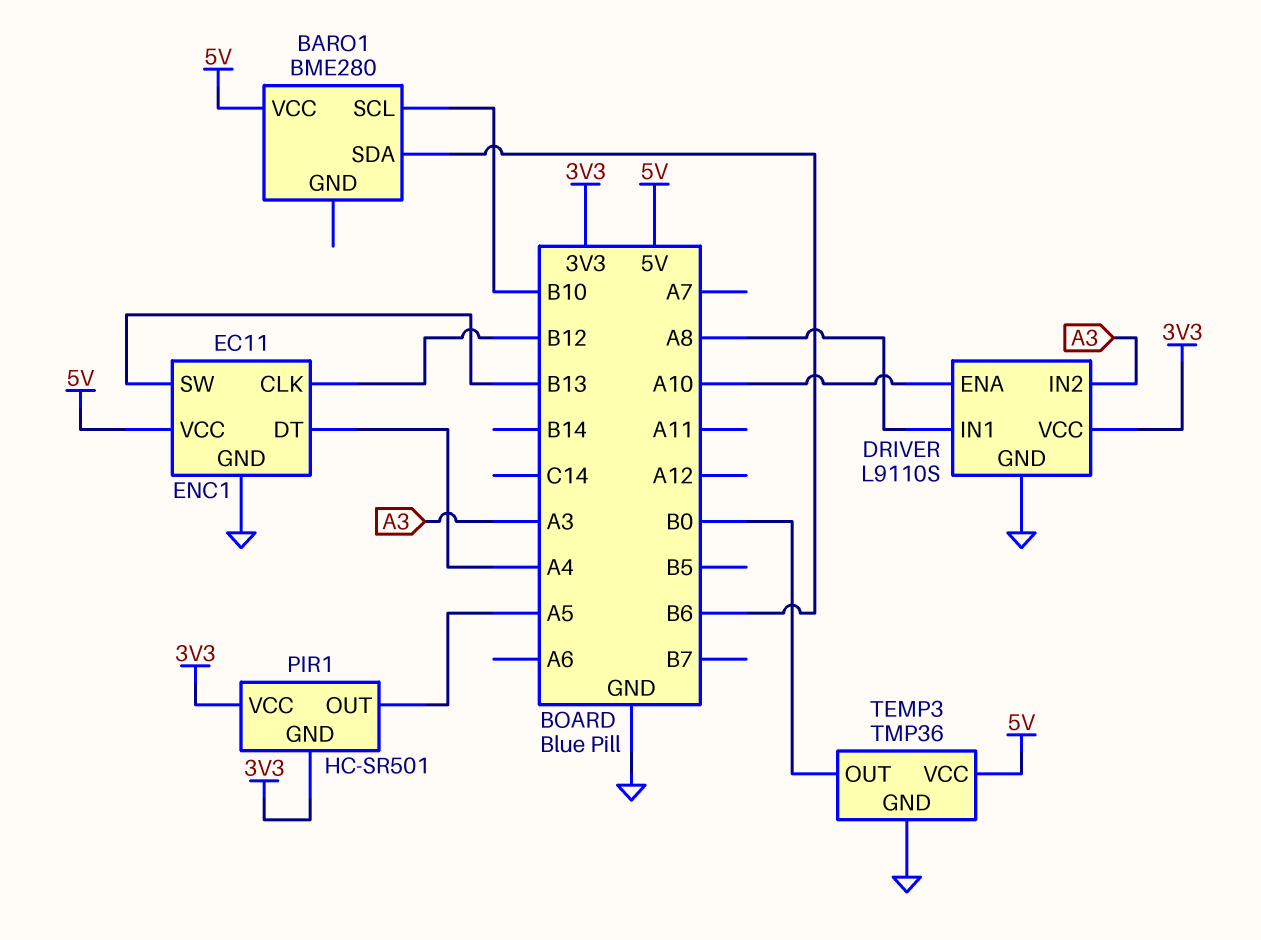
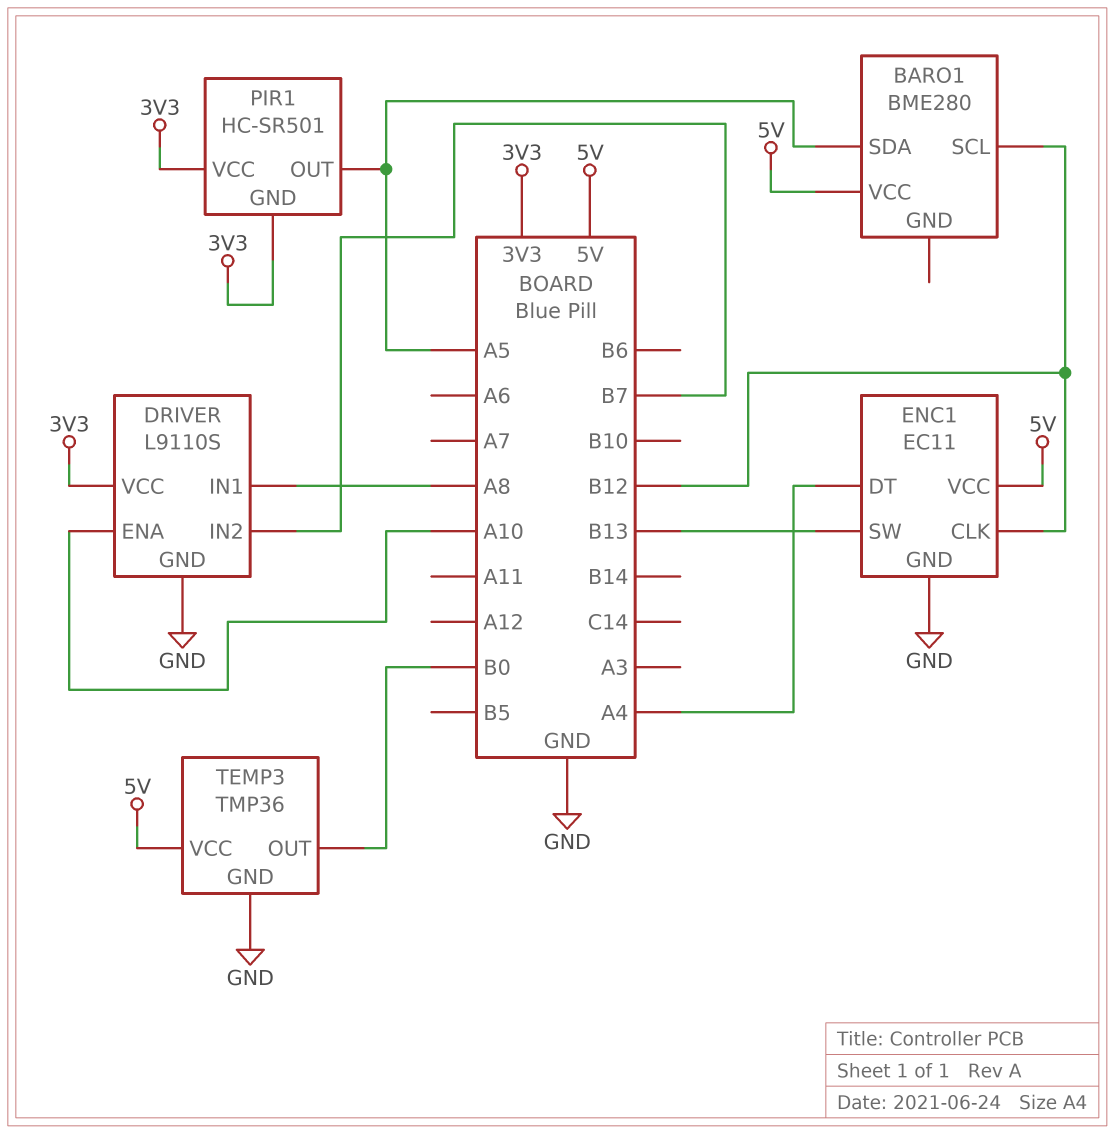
BARO1 pin SCL: B10 -> B12
BARO1 pin SDA: B6 -> A5
DRIVER pin IN2: A3 -> B7

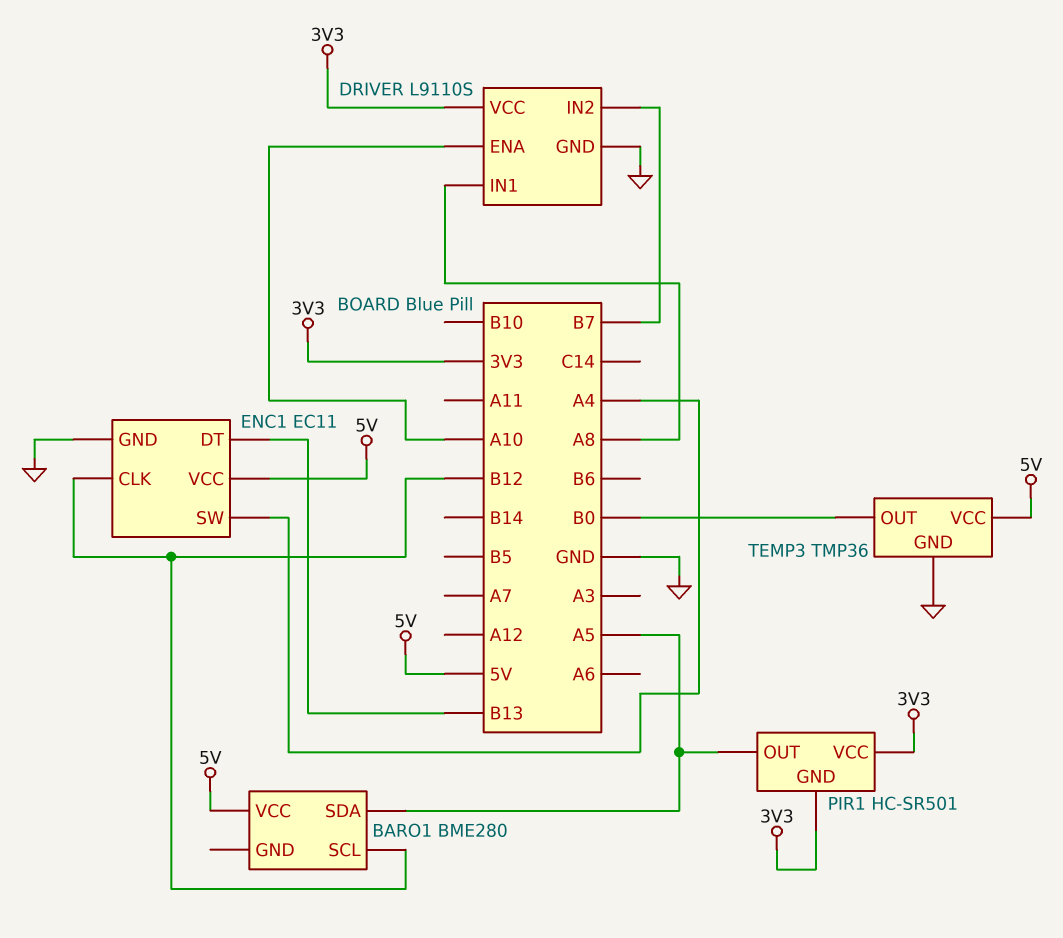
ENC1 pin DT: A4 -> B13
ENC1 pin SW: B13 -> A4

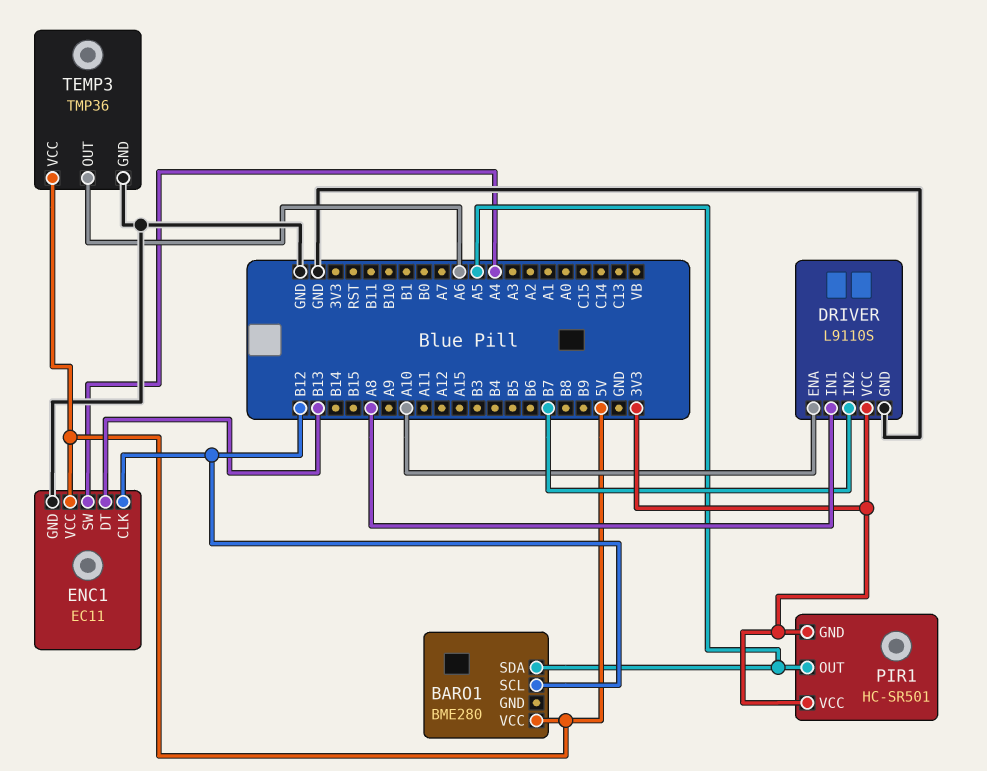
TEMP3 pin OUT: B0 -> A6

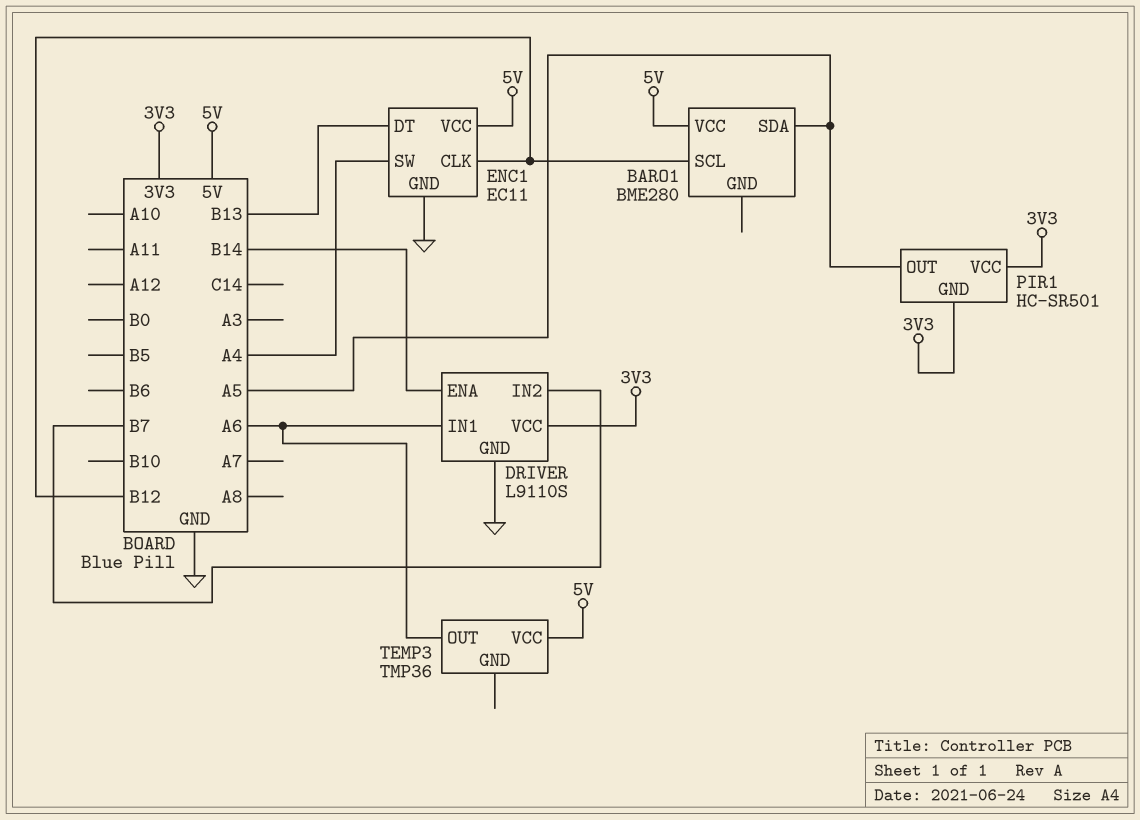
DRIVER pin ENA: A10 -> B14
DRIVER pin IN1: A8 -> A6
TEMP3 pin GND: GND -> none

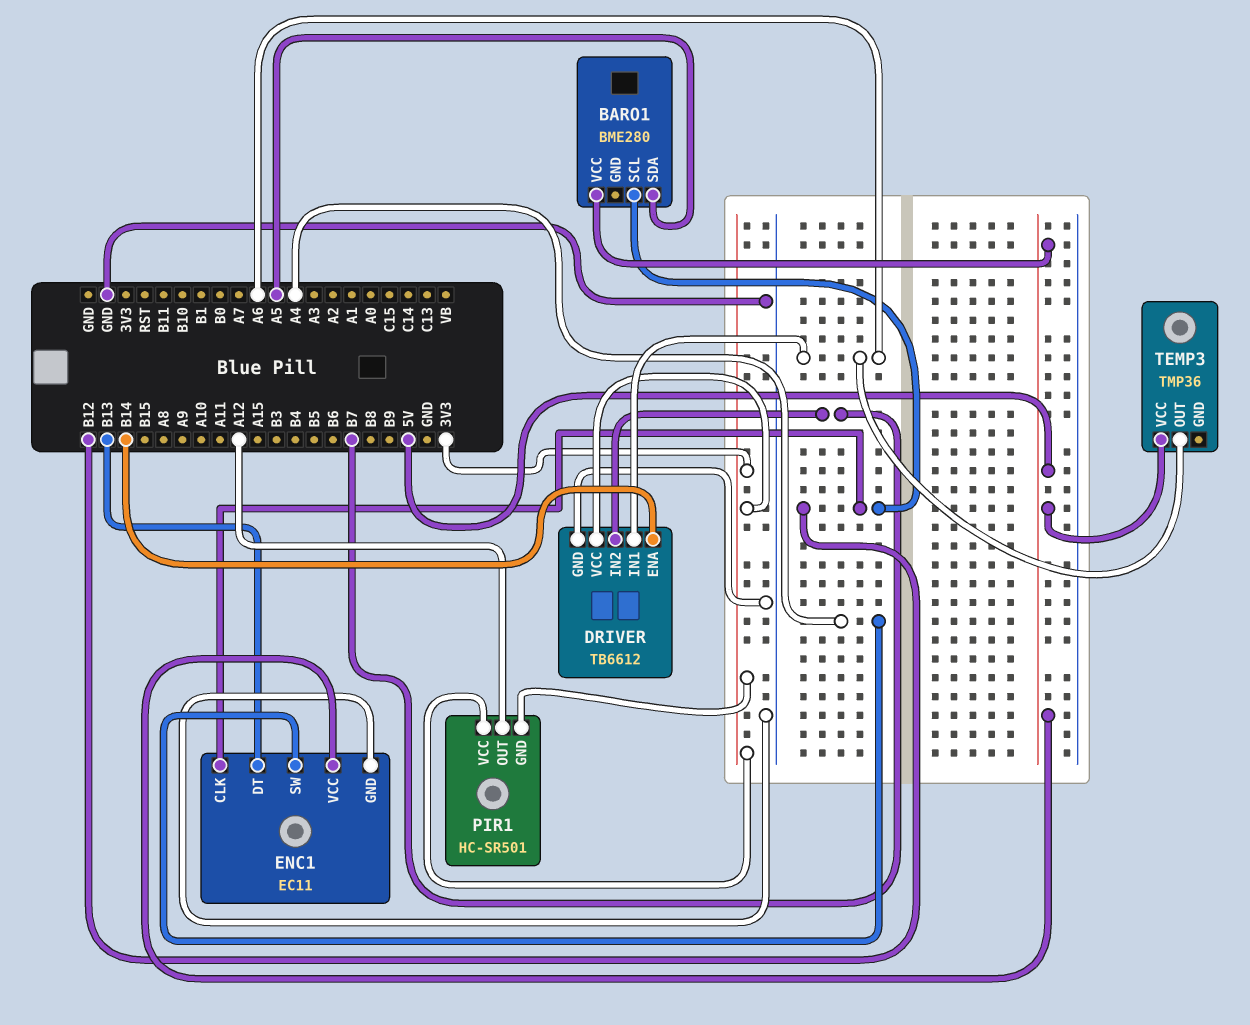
DRIVER: L9110S -> TB6612
PIR1 pin OUT: A5 -> A12

